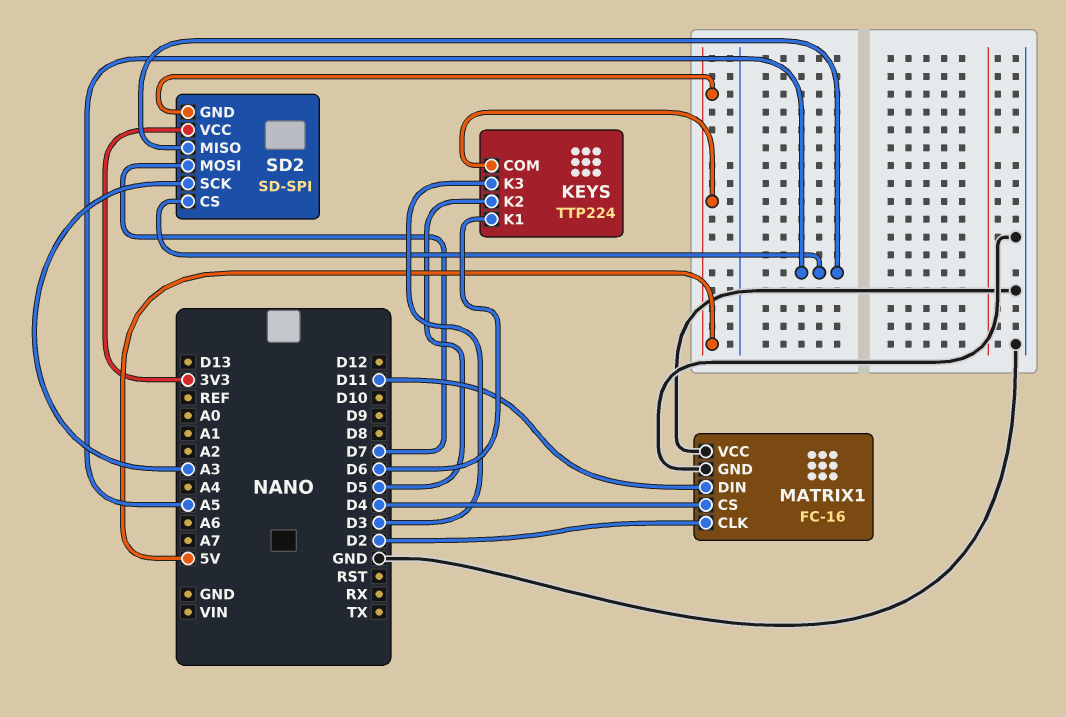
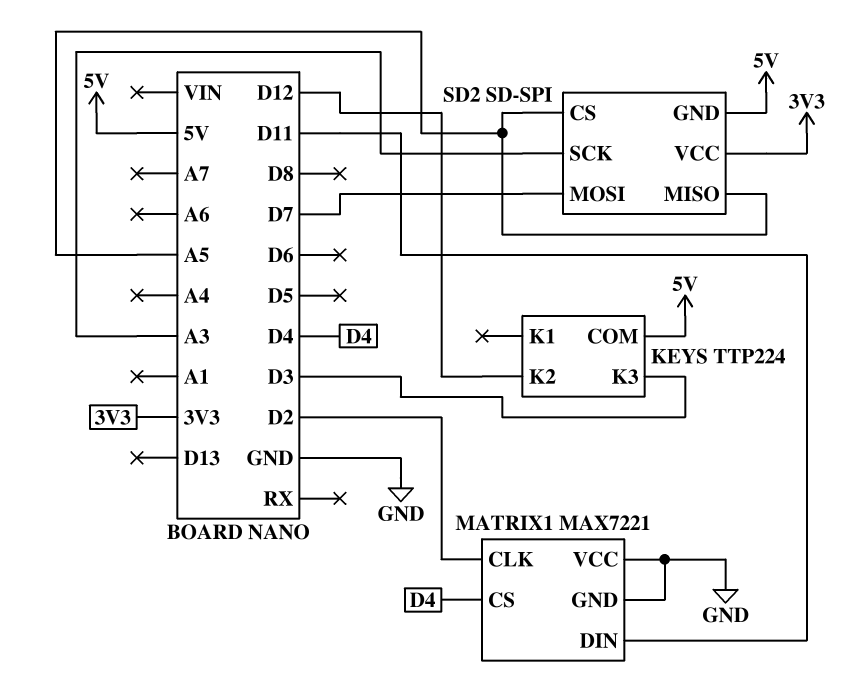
KEYS pin K1: D6 -> none
KEYS pin K2: D5 -> D12
MATRIX1: FC-16 -> MAX7221

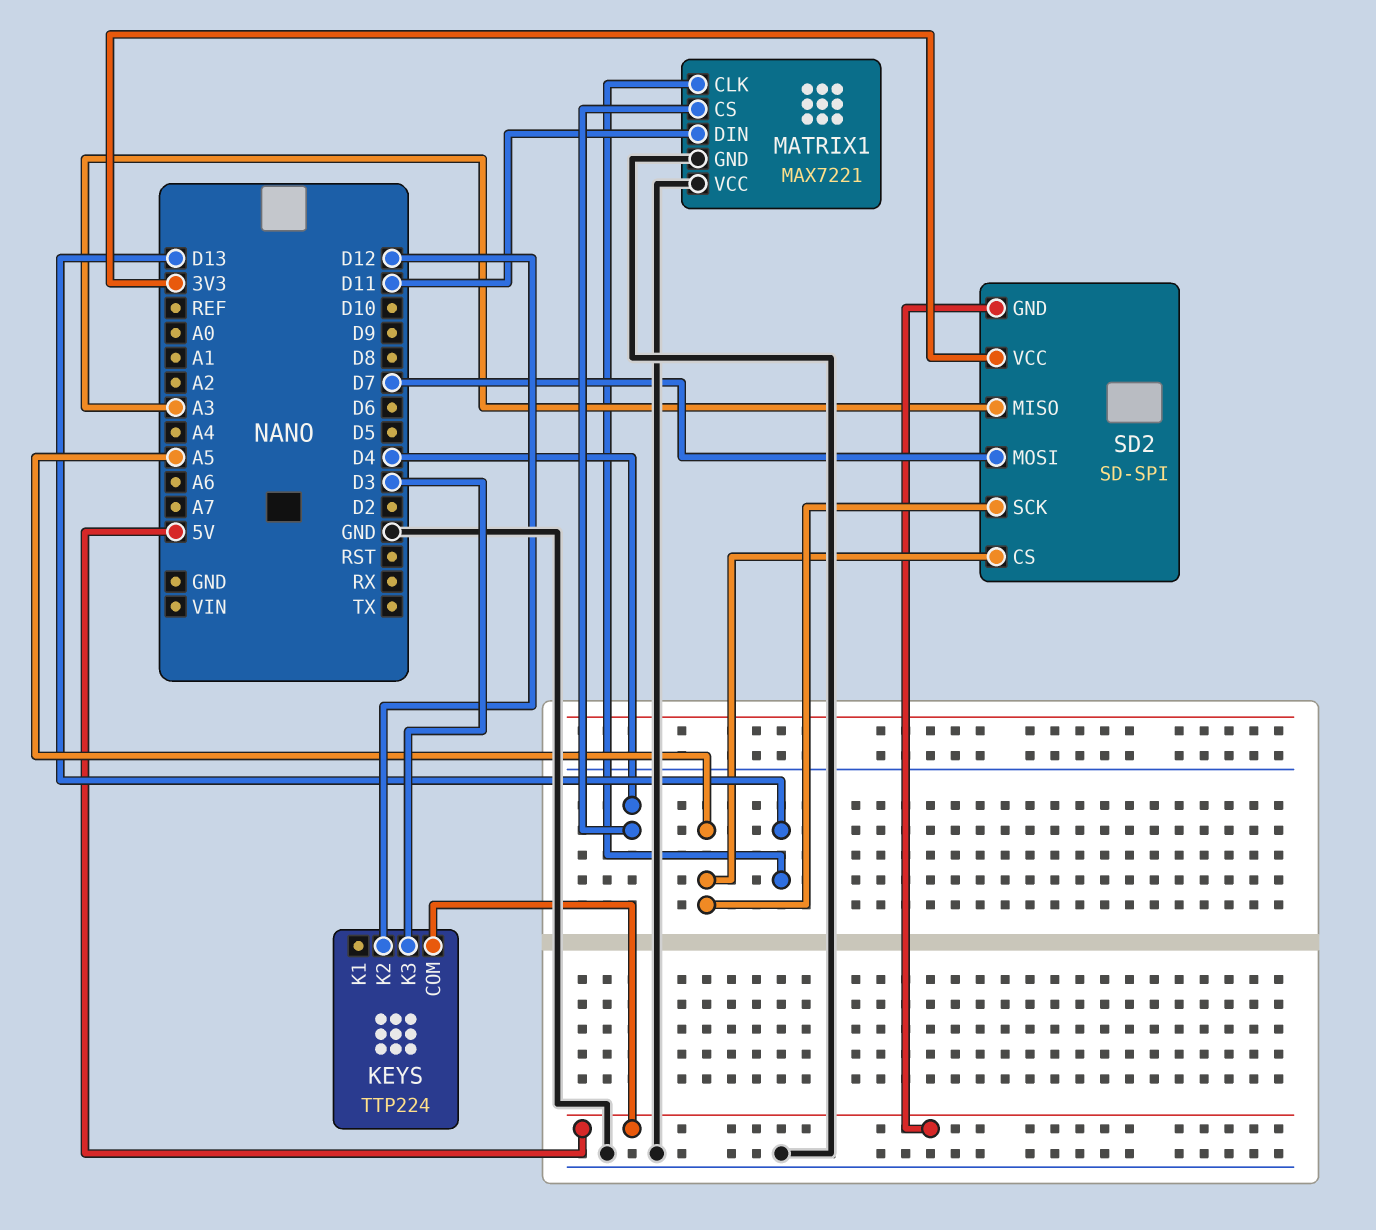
MATRIX1 pin CLK: D2 -> D13
SD2 pin MISO: A5 -> A3
SD2 pin SCK: A3 -> A5

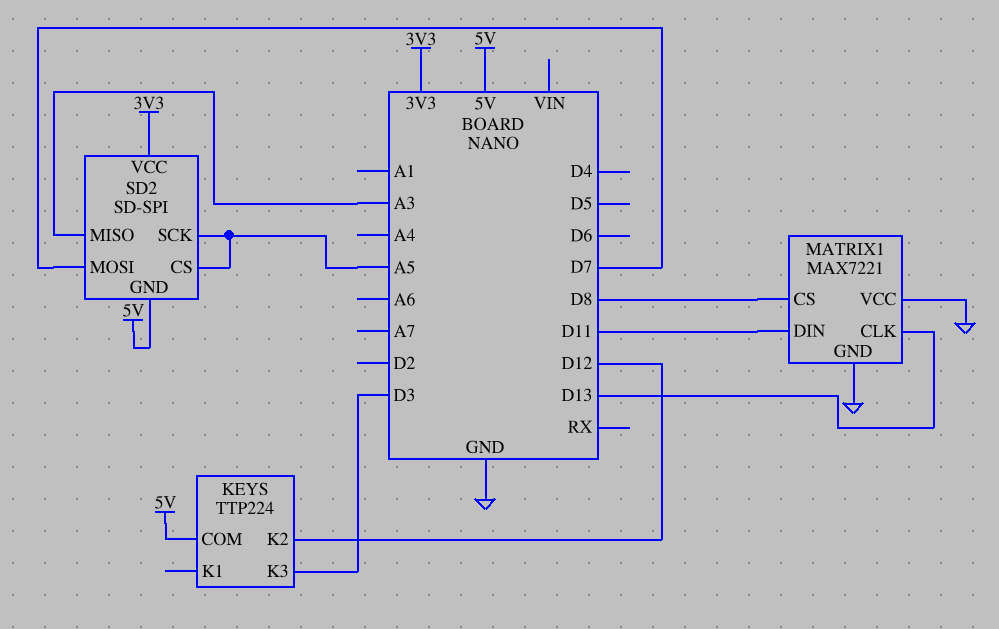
MATRIX1 pin CS: D4 -> D8

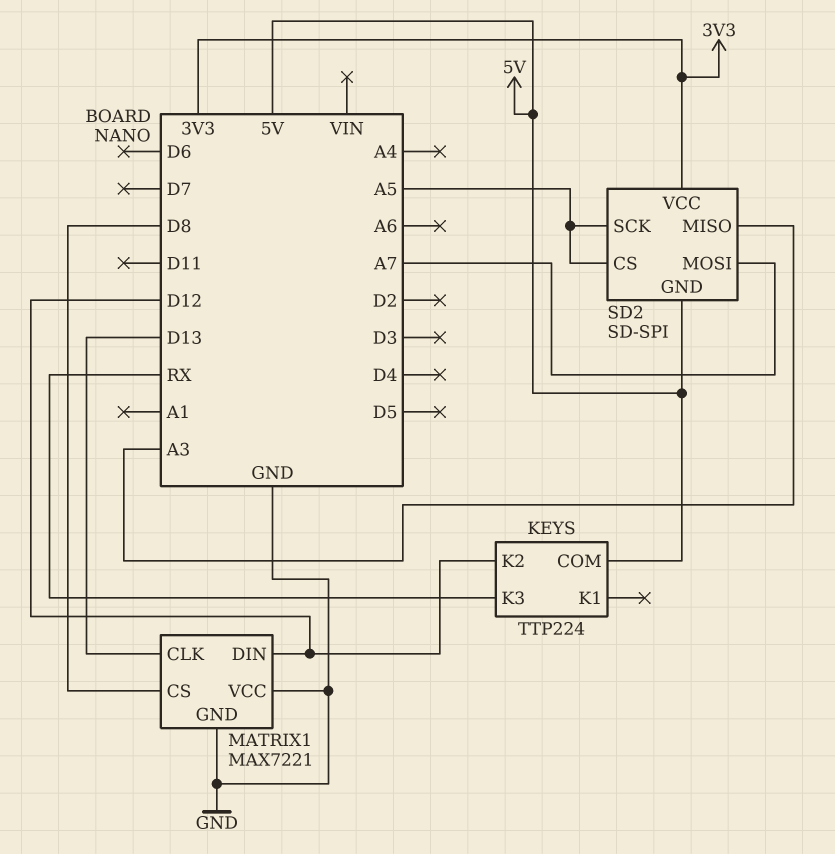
KEYS pin K3: D3 -> RX
MATRIX1 pin DIN: D11 -> D12
SD2 pin MOSI: D7 -> A7

